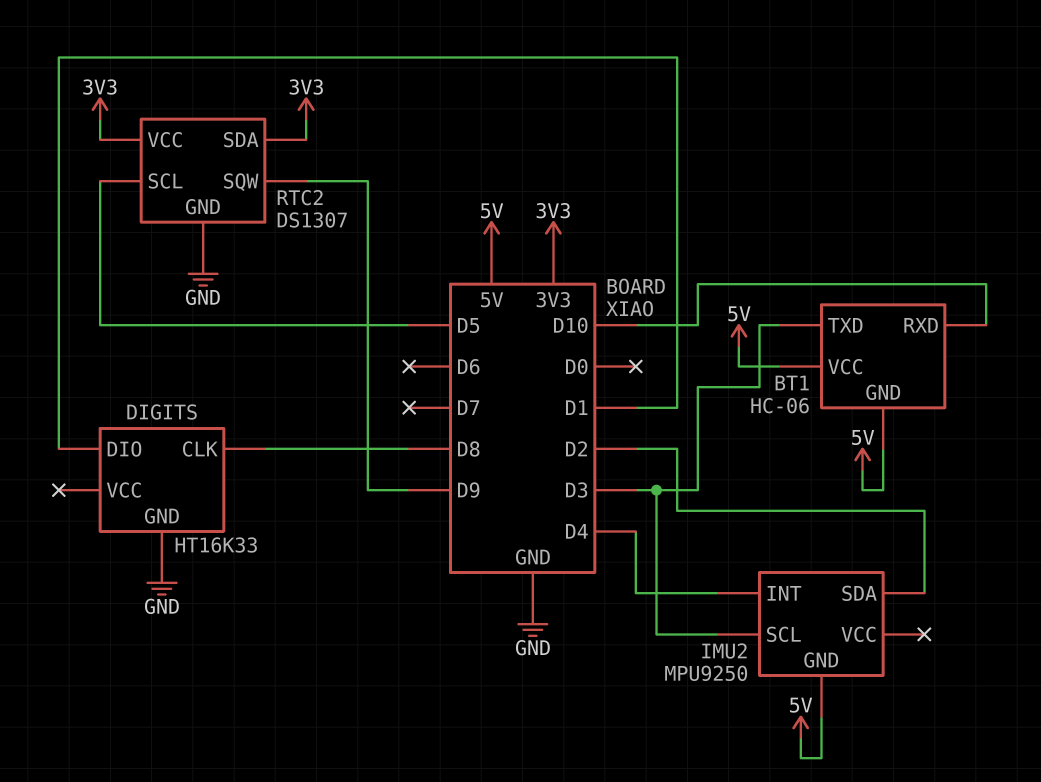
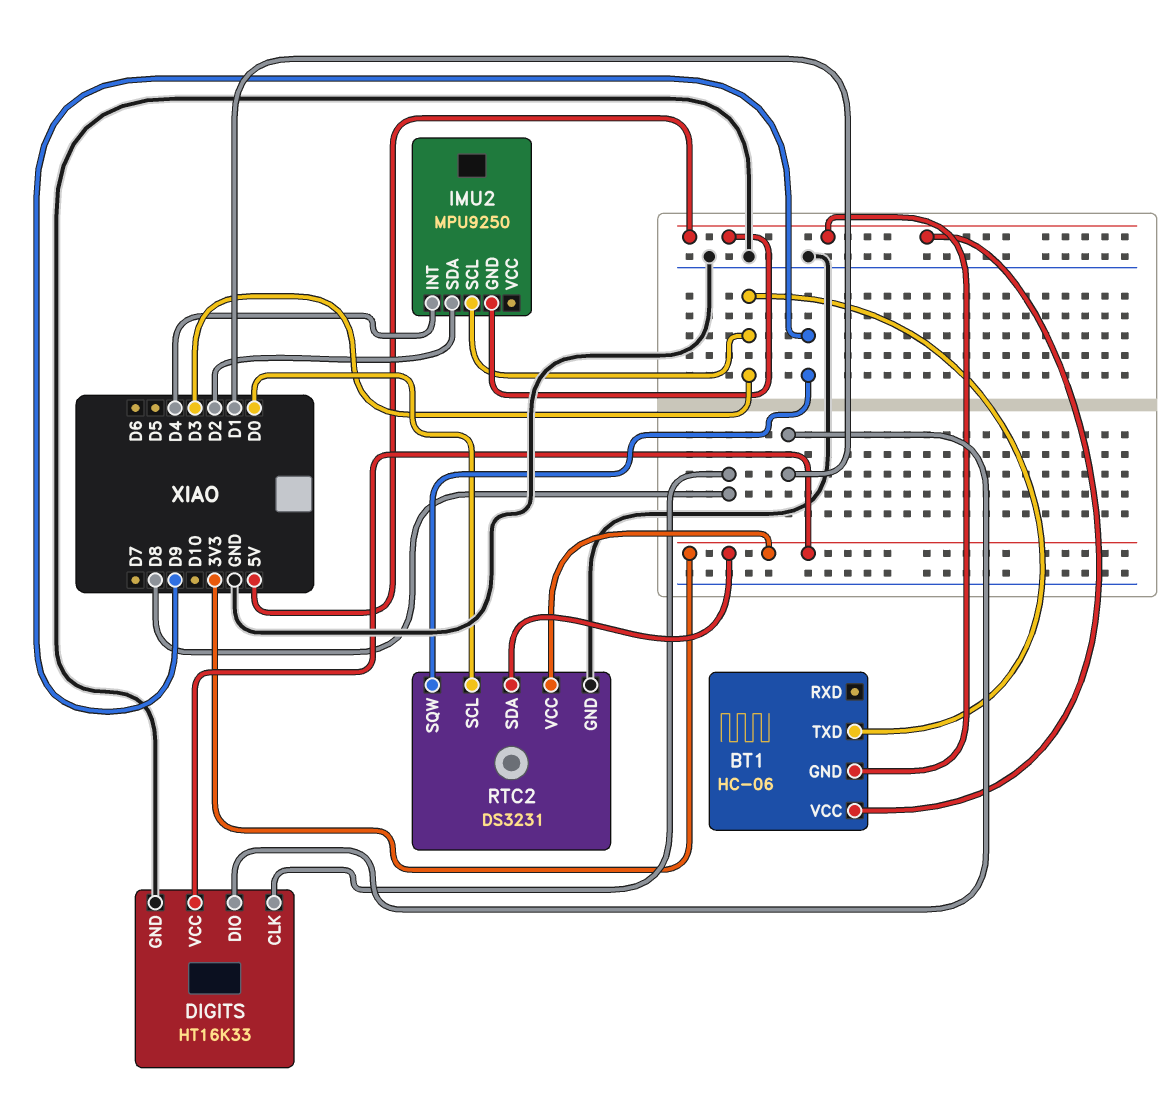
BT1 pin RXD: D10 -> none
DIGITS pin VCC: none -> 3V3
RTC2: DS1307 -> DS3231
RTC2 pin SCL: D5 -> D0

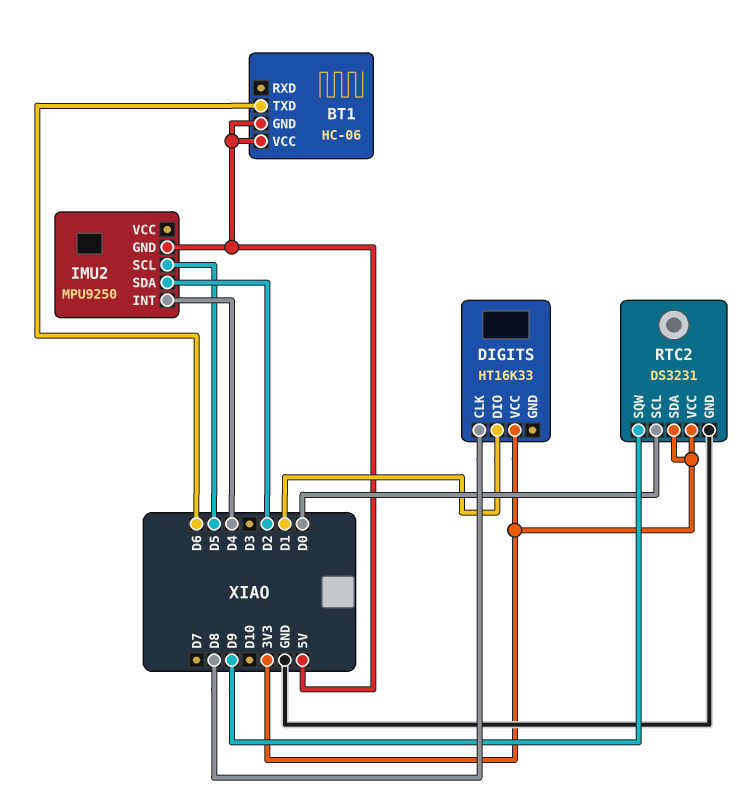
BT1 pin TXD: D3 -> D6
DIGITS pin GND: GND -> none
IMU2 pin SCL: D3 -> D5

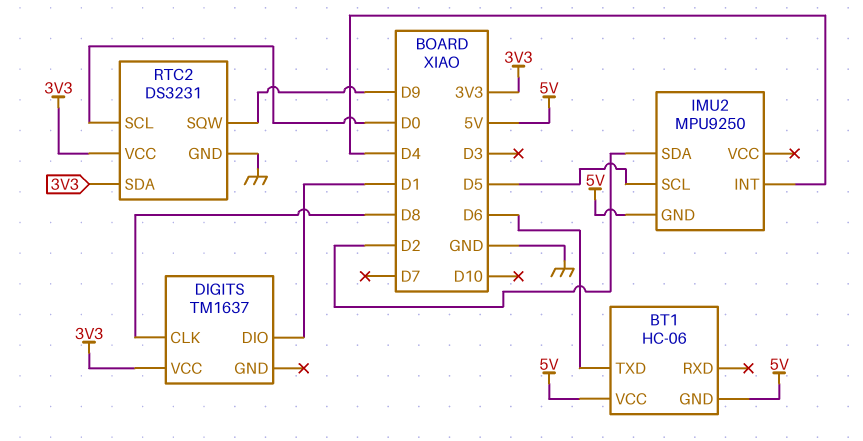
DIGITS: HT16K33 -> TM1637

